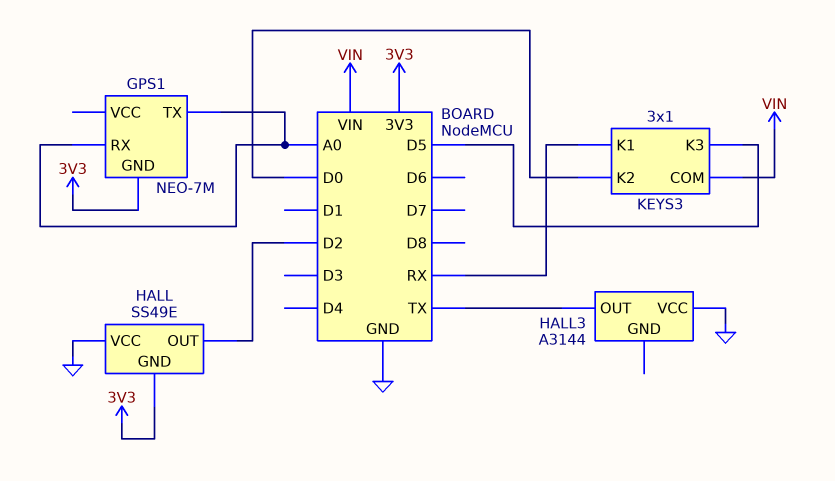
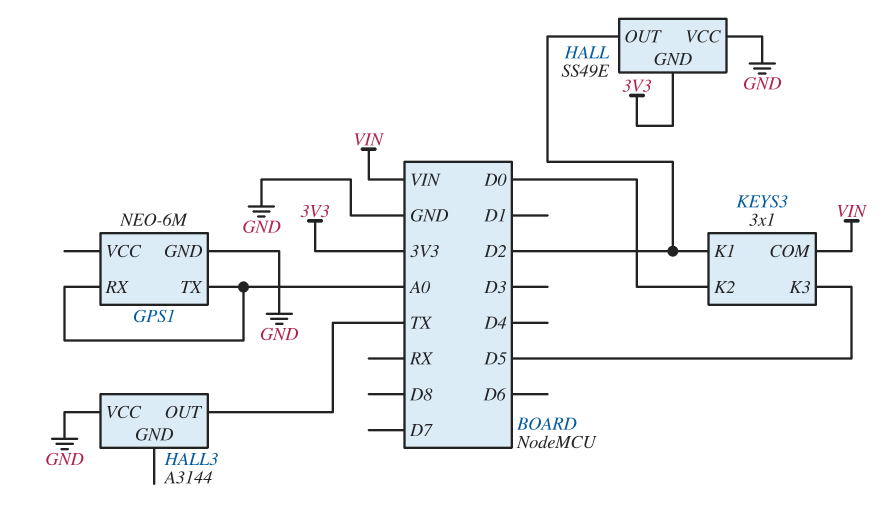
GPS1: NEO-7M -> NEO-6M
GPS1 pin GND: 3V3 -> GND
KEYS3 pin K1: RX -> D2

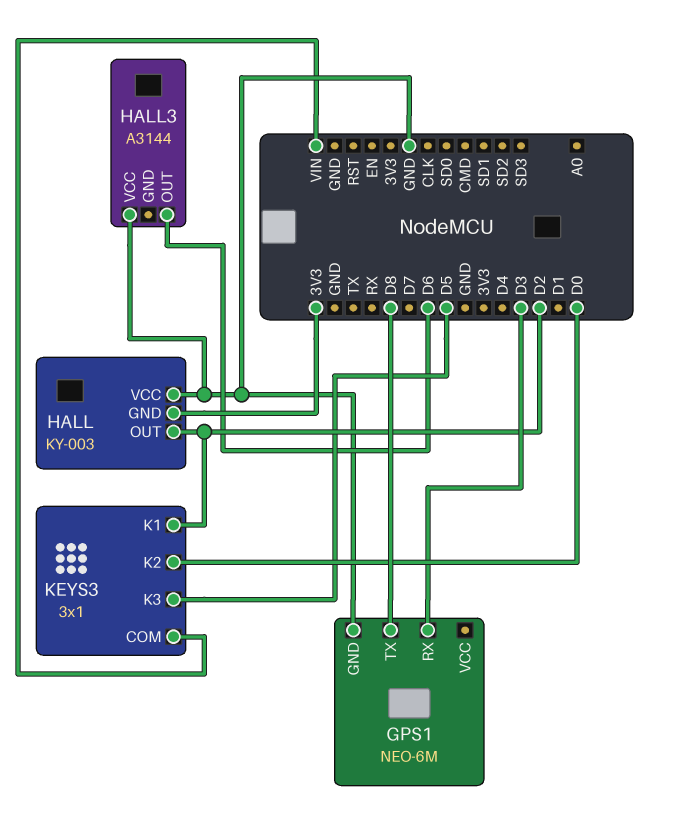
GPS1 pin RX: A0 -> D3
GPS1 pin TX: A0 -> D8
HALL: SS49E -> KY-003
HALL3 pin OUT: TX -> D6

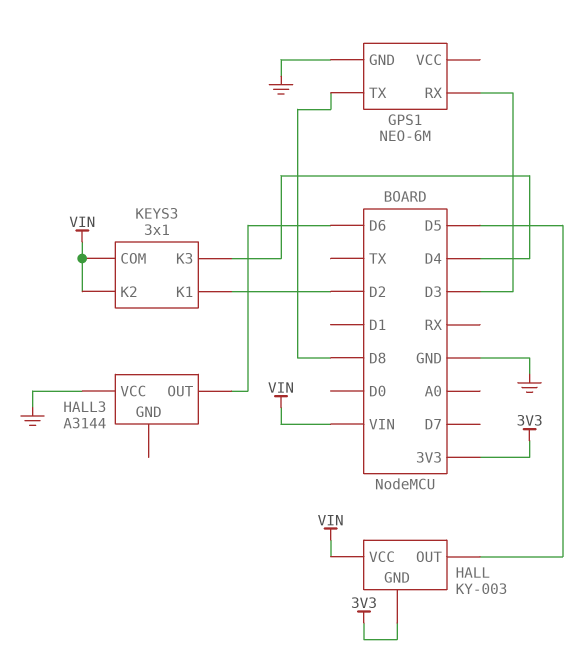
HALL pin OUT: D2 -> D5
HALL pin VCC: GND -> VIN
KEYS3 pin K2: D0 -> VIN
KEYS3 pin K3: D5 -> D4

